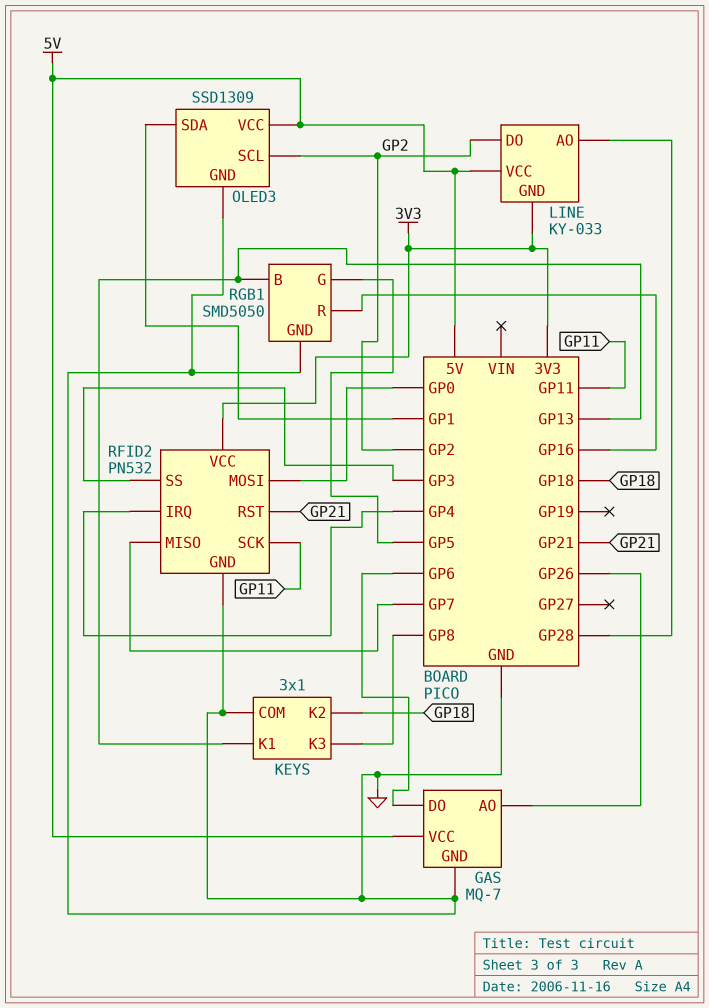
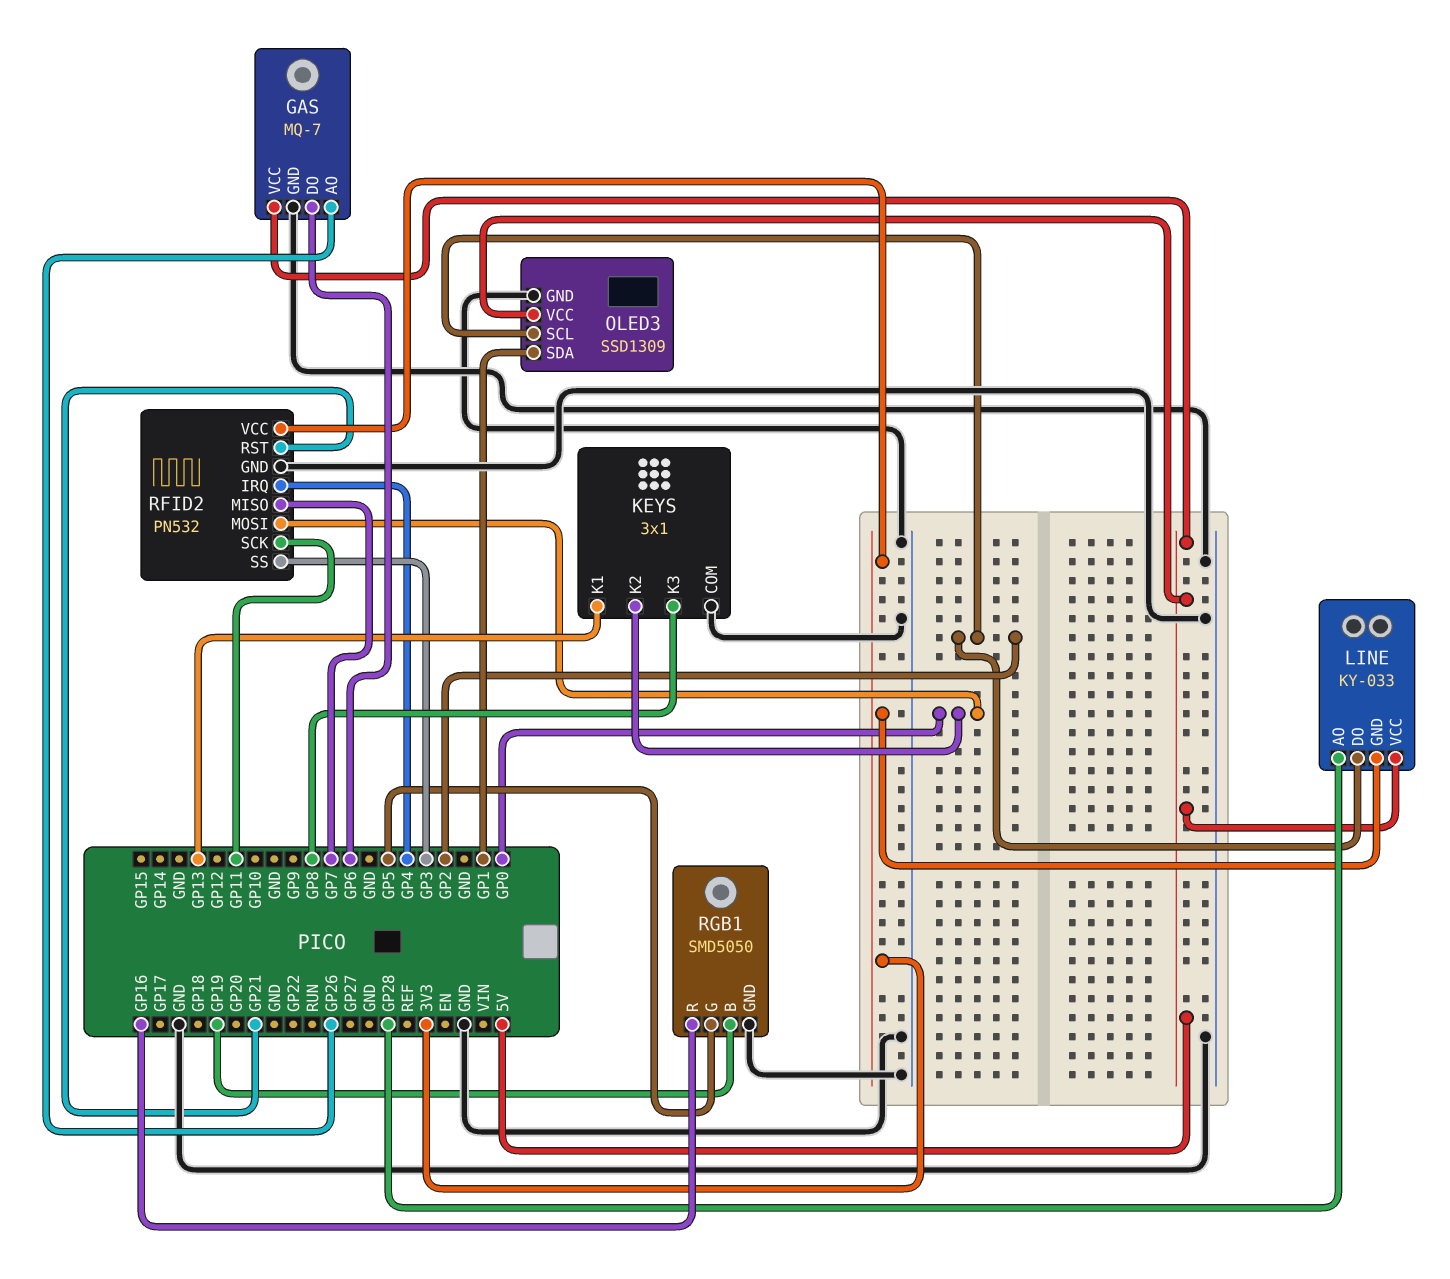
KEYS pin K2: GP18 -> GP0
RGB1 pin B: GP13 -> GP19

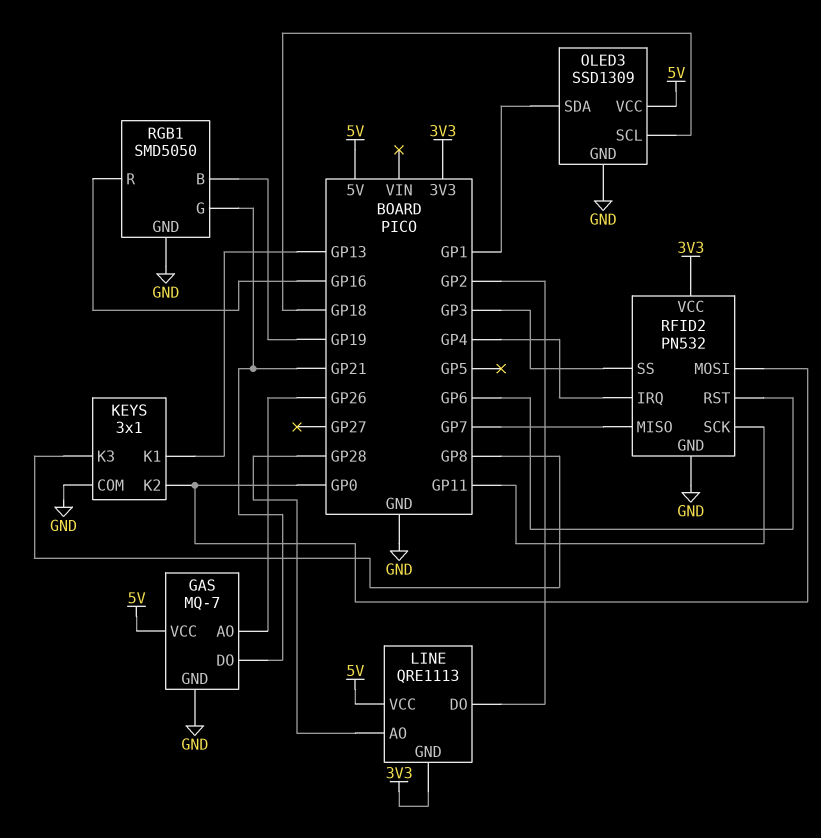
GAS pin DO: GP6 -> GP21
LINE: KY-033 -> QRE1113
OLED3 pin SCL: GP2 -> GP18
RFID2 pin RST: GP21 -> GP6
RGB1 pin G: GP5 -> GP21

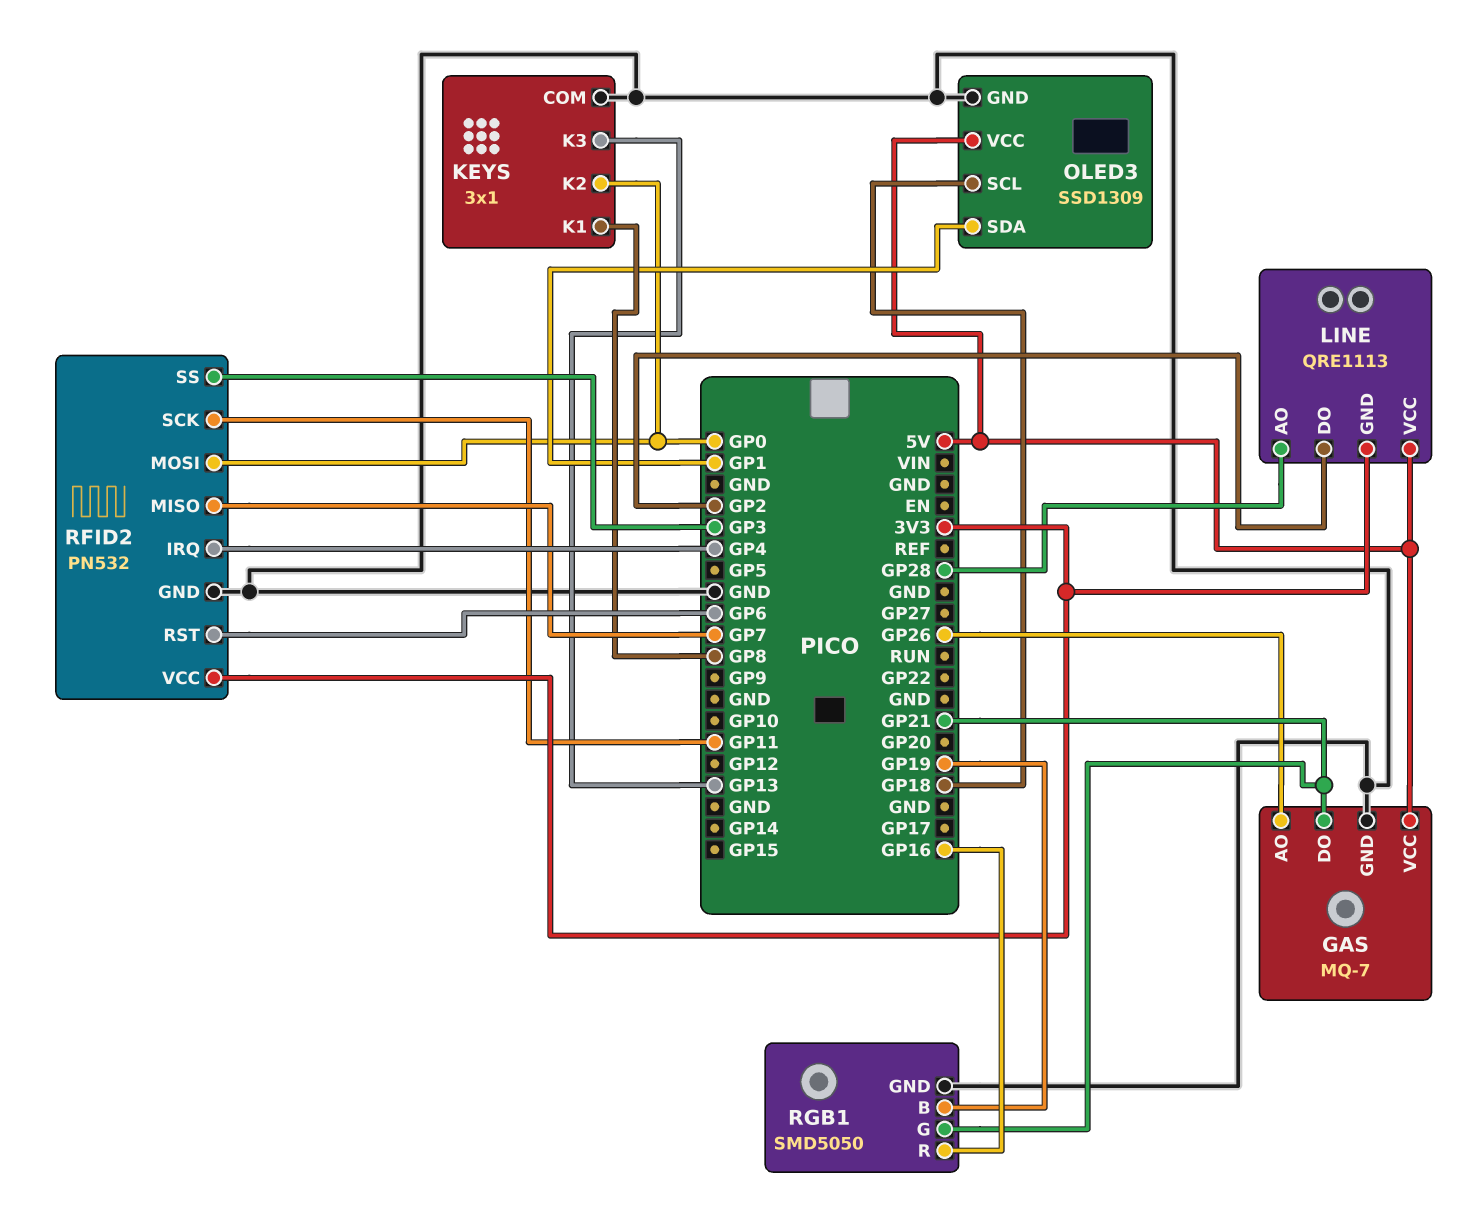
KEYS pin K1: GP13 -> GP8
KEYS pin K3: GP8 -> GP13

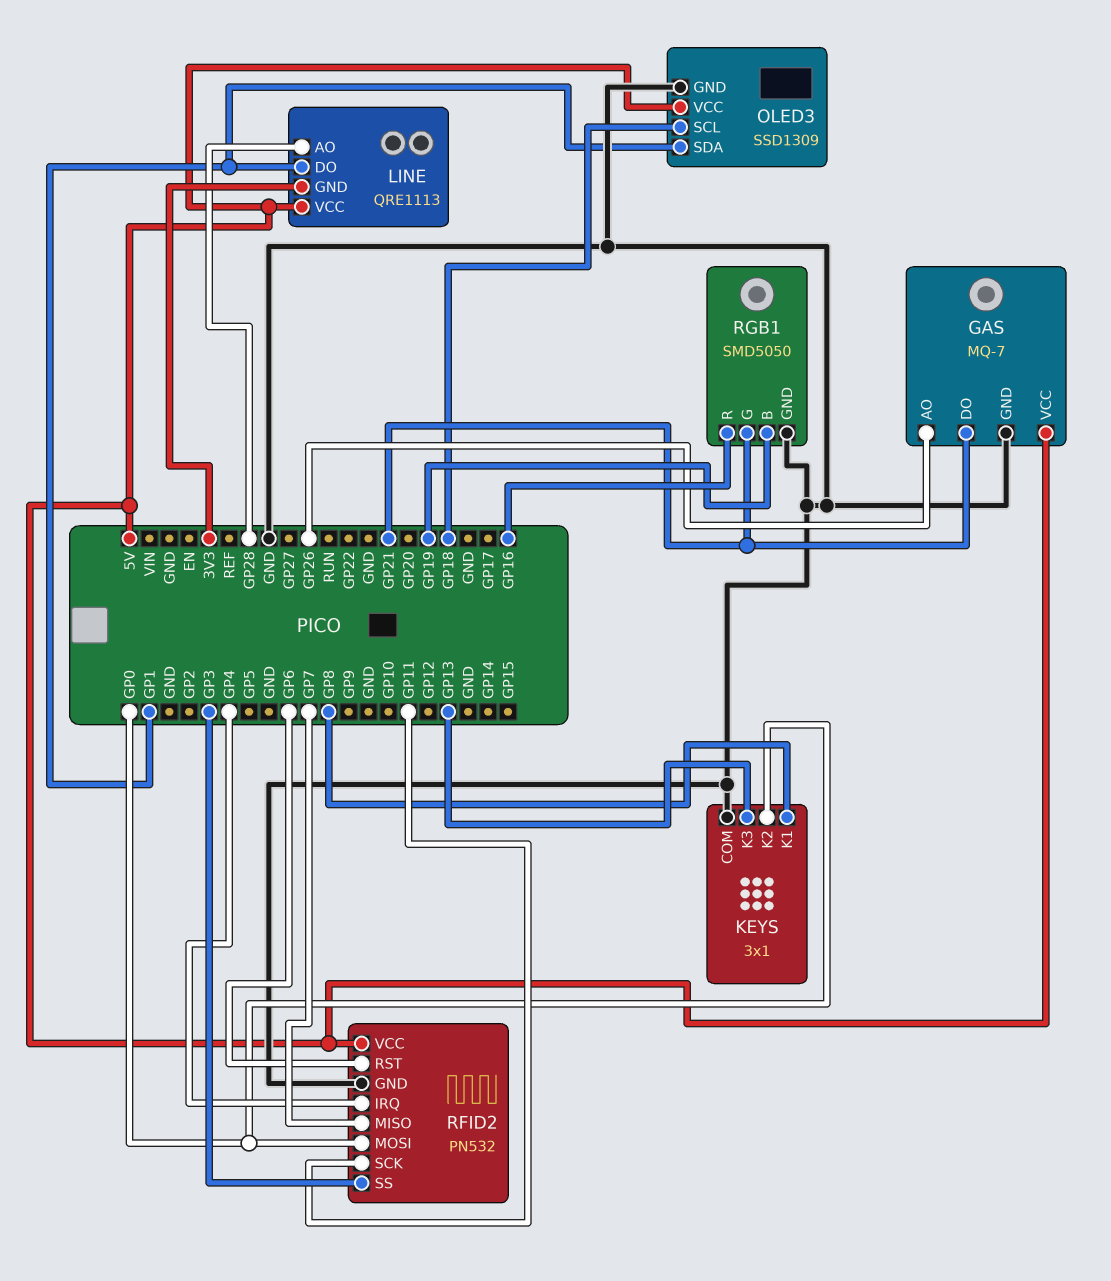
LINE pin DO: GP2 -> GP1
RFID2 pin VCC: 3V3 -> 5V

